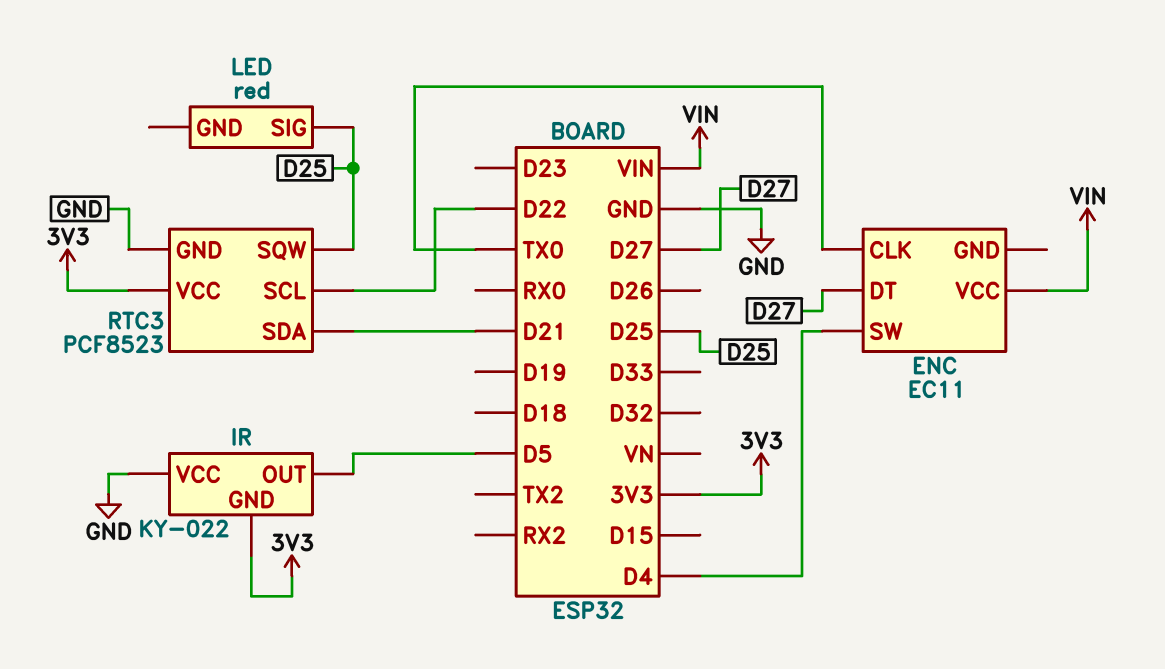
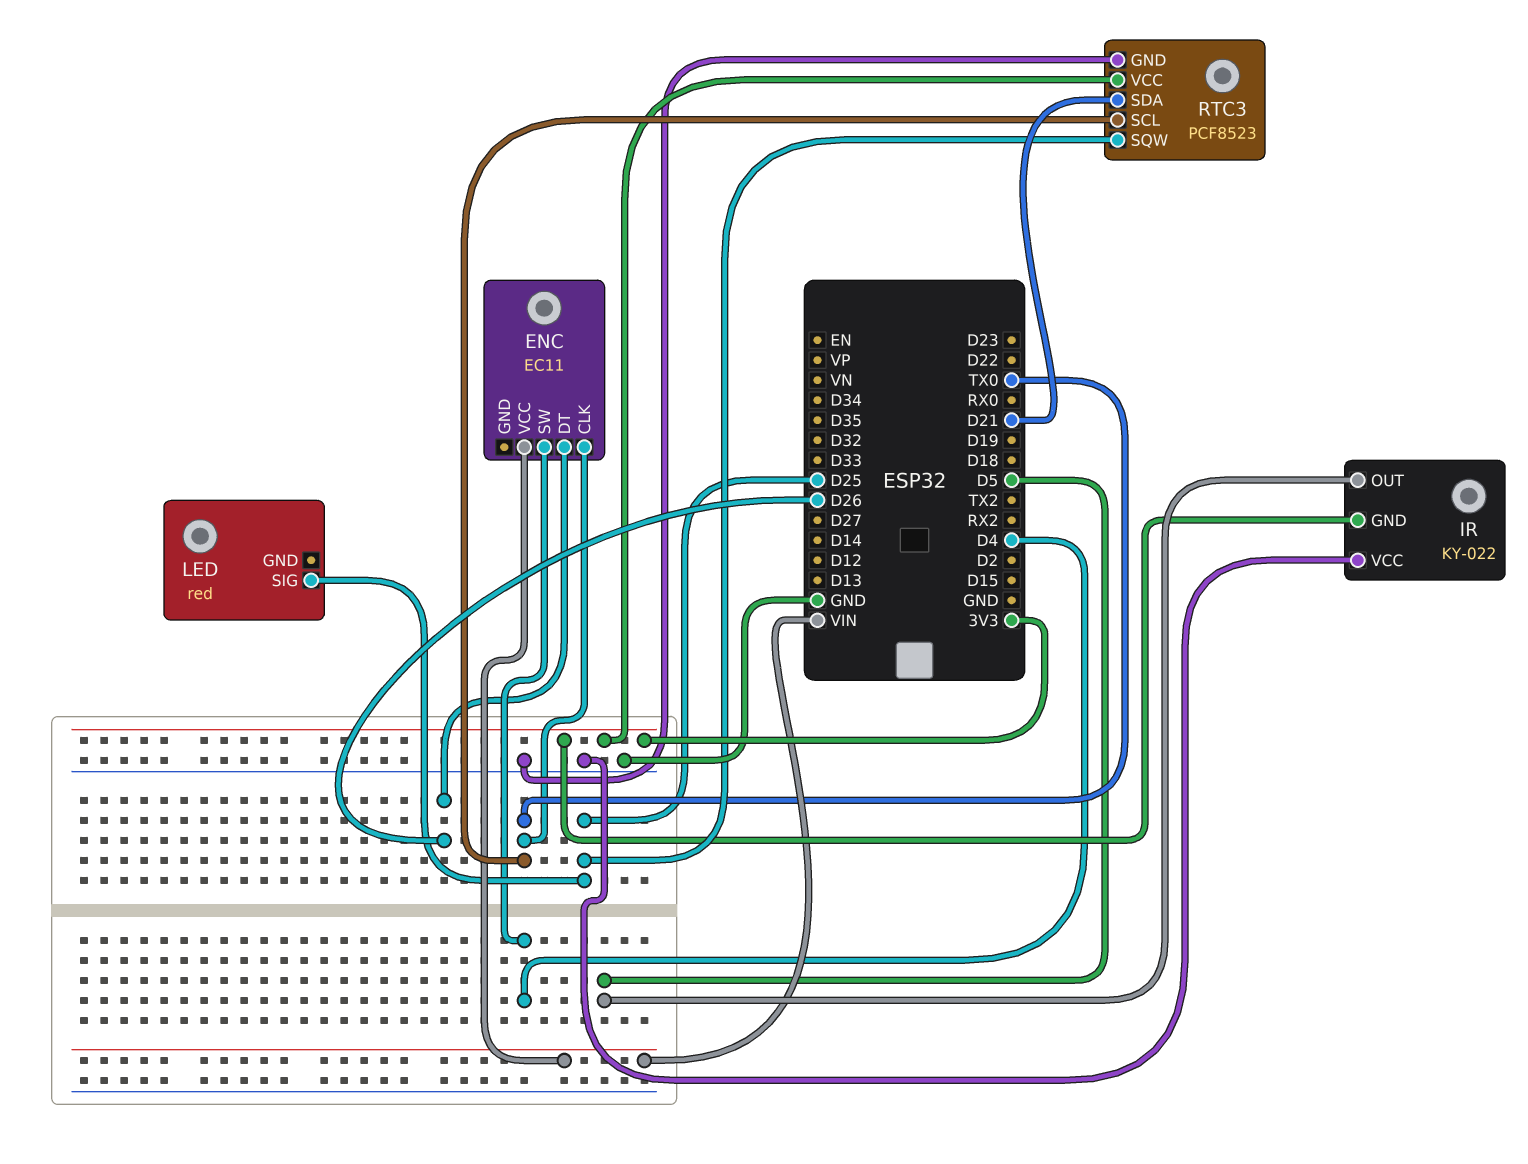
ENC pin DT: D27 -> D26
RTC3 pin SCL: D22 -> TX0

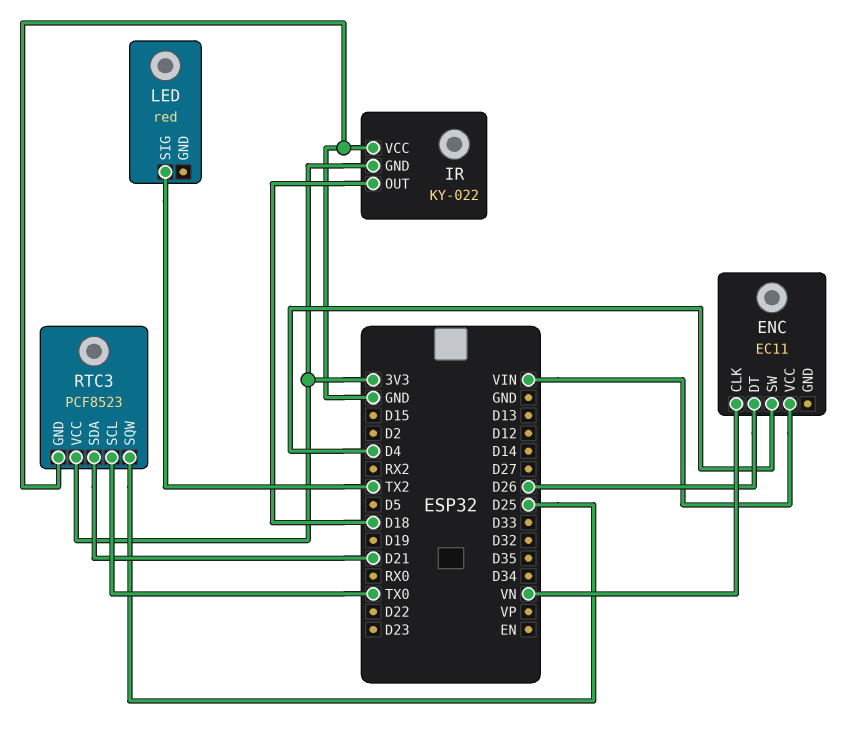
ENC pin CLK: TX0 -> VN
IR pin OUT: D5 -> D18
LED pin SIG: D25 -> TX2

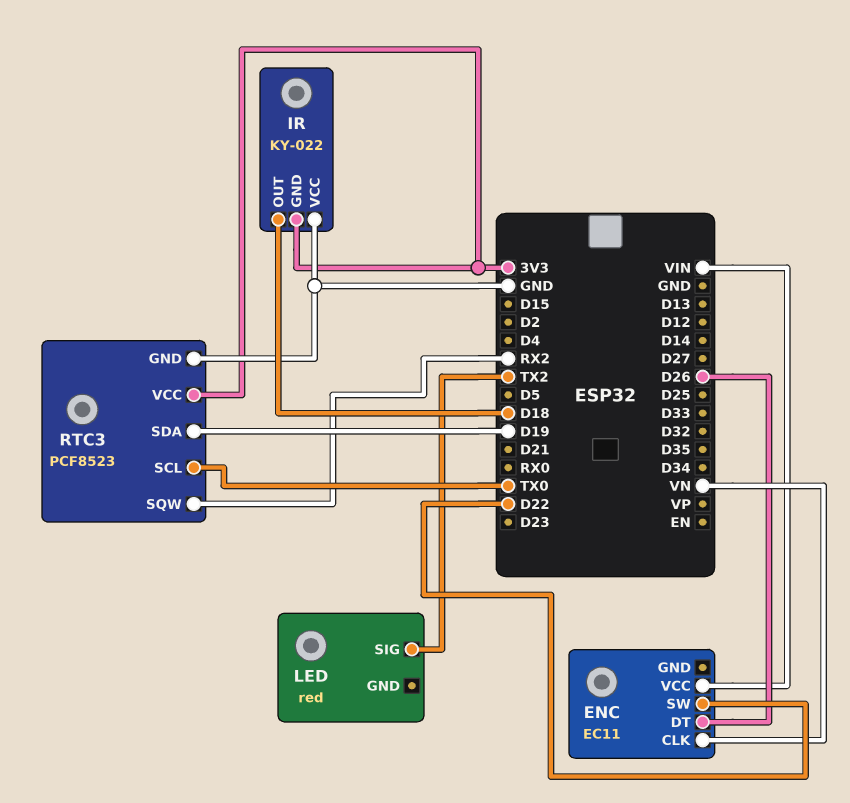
ENC pin SW: D4 -> D22
RTC3 pin SDA: D21 -> D19
RTC3 pin SQW: D25 -> RX2

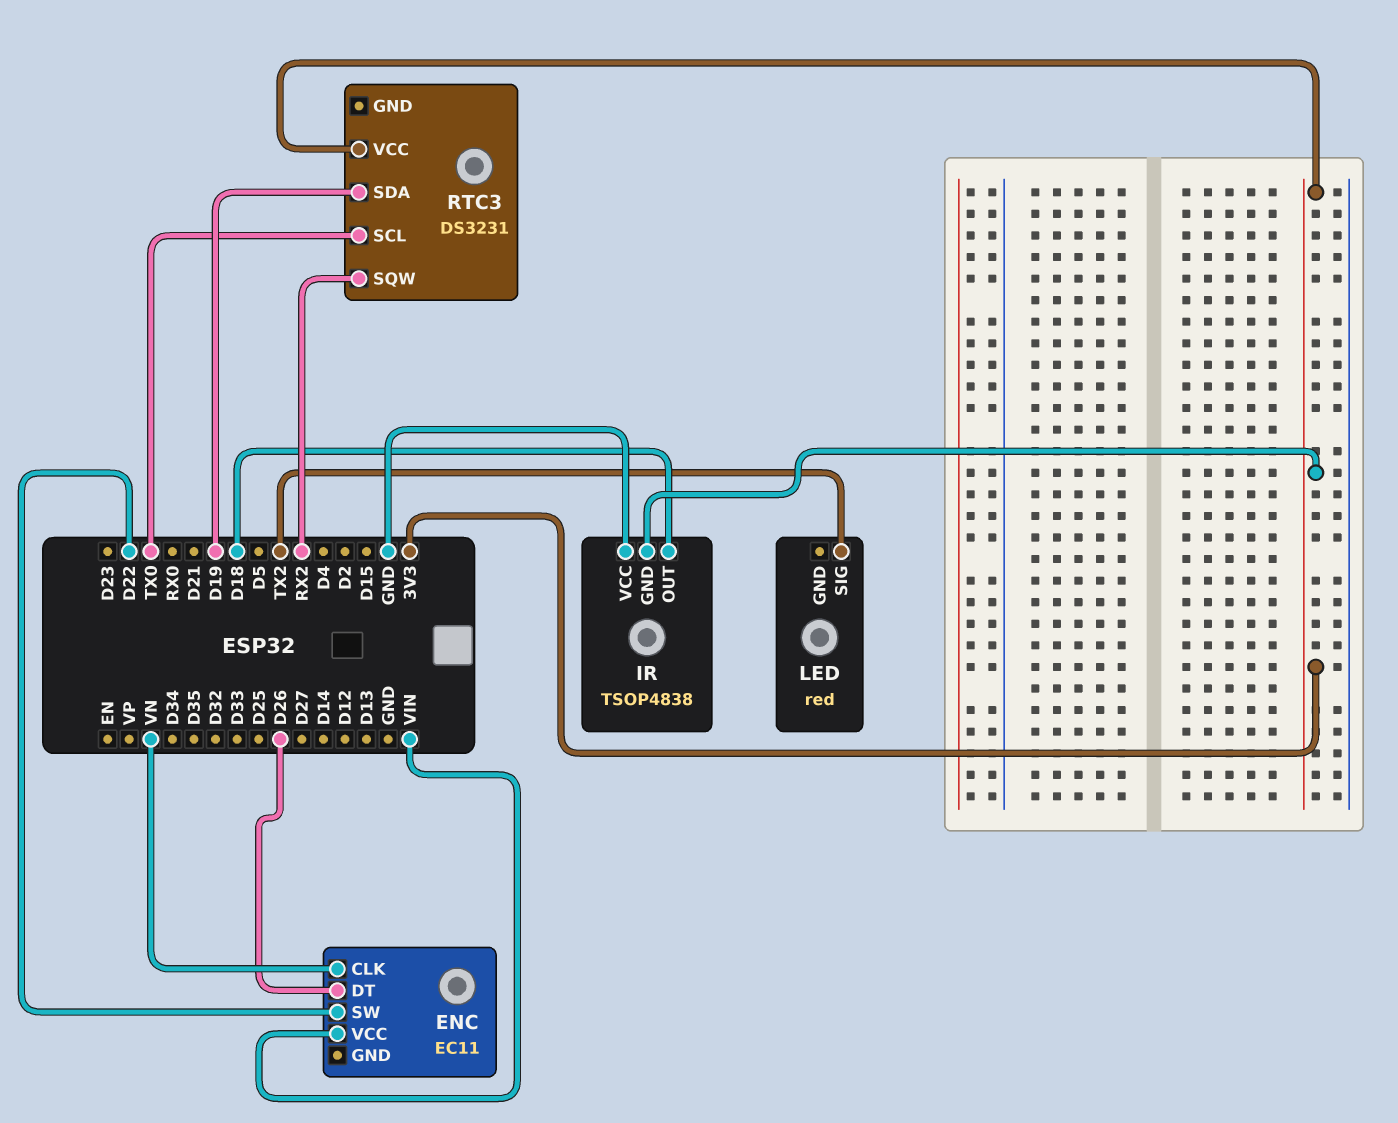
IR: KY-022 -> TSOP4838
RTC3: PCF8523 -> DS3231
RTC3 pin GND: GND -> none

